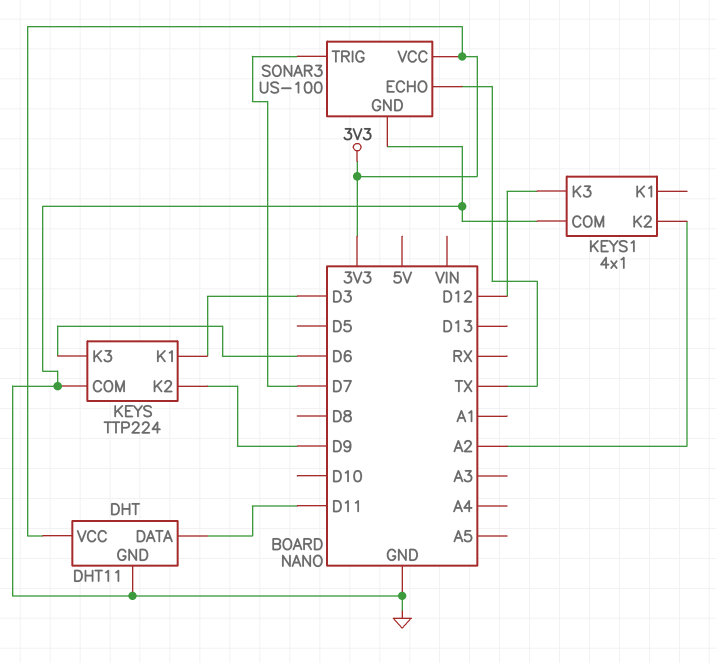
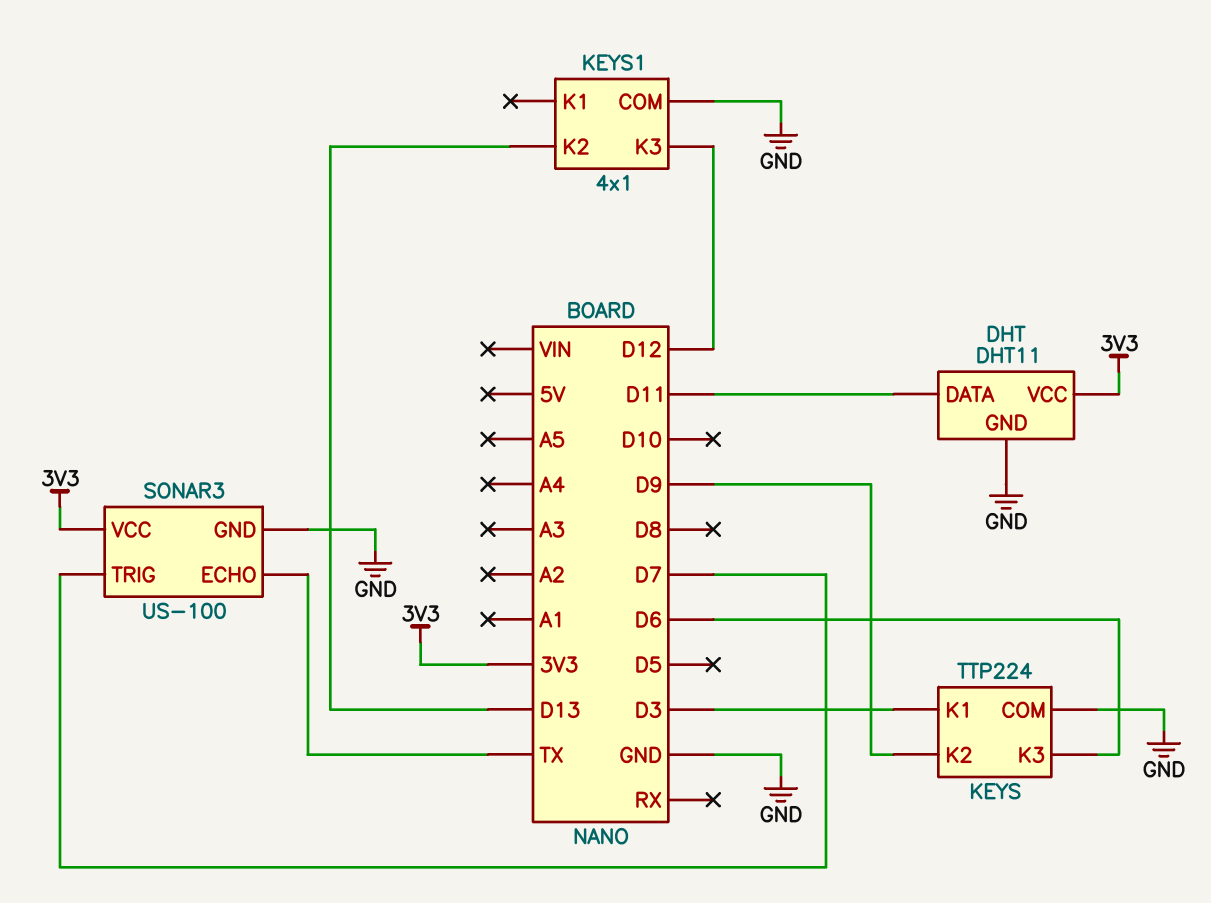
KEYS1 pin K2: A2 -> D13

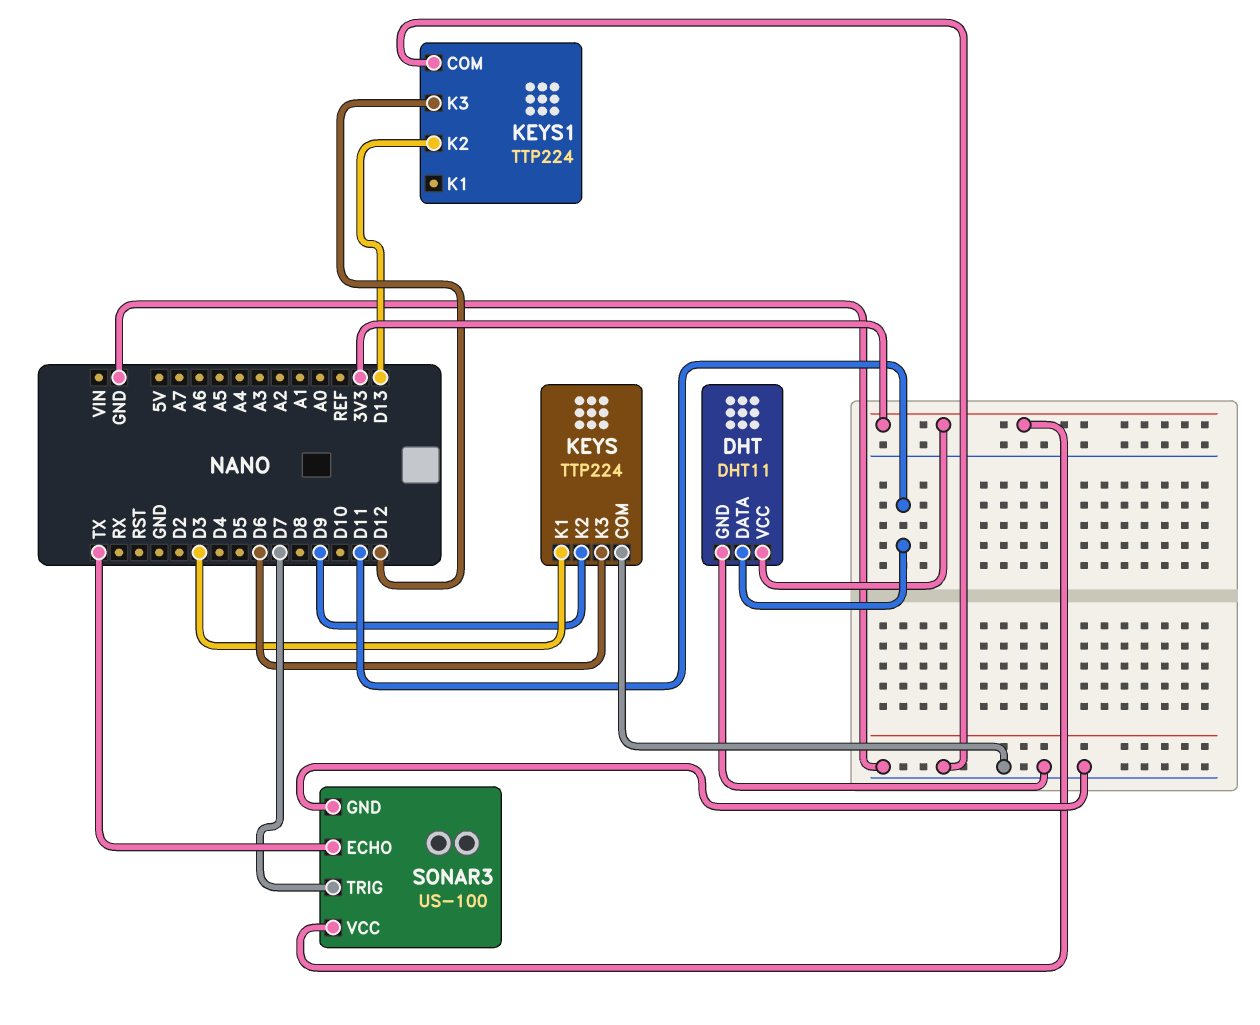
KEYS1: 4x1 -> TTP224

